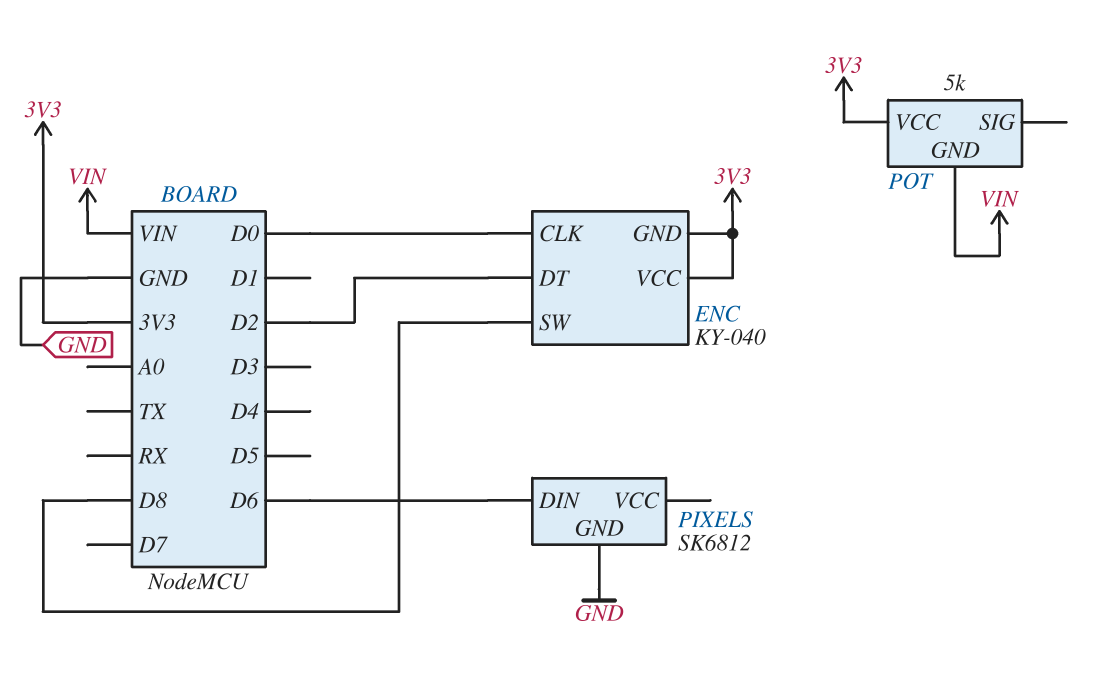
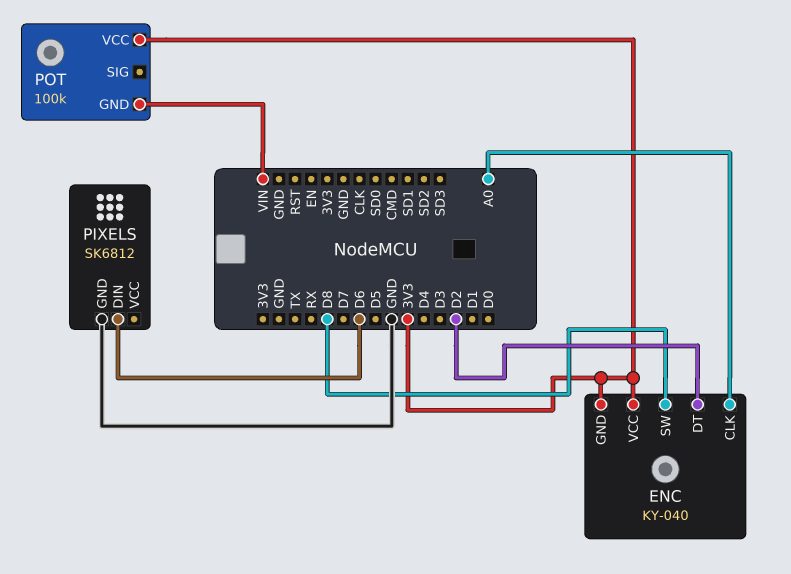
ENC pin CLK: D0 -> A0
POT: 5k -> 100k

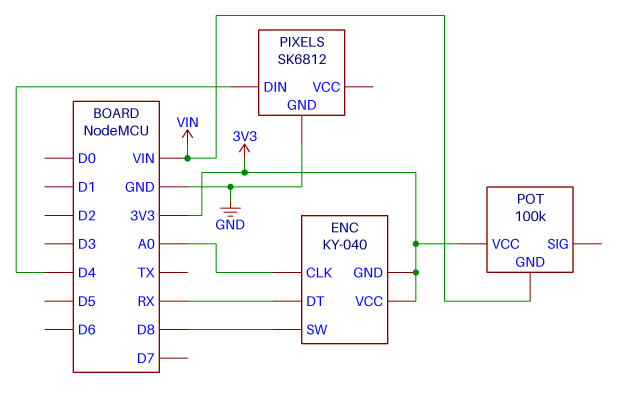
ENC pin DT: D2 -> RX
PIXELS pin DIN: D6 -> D4

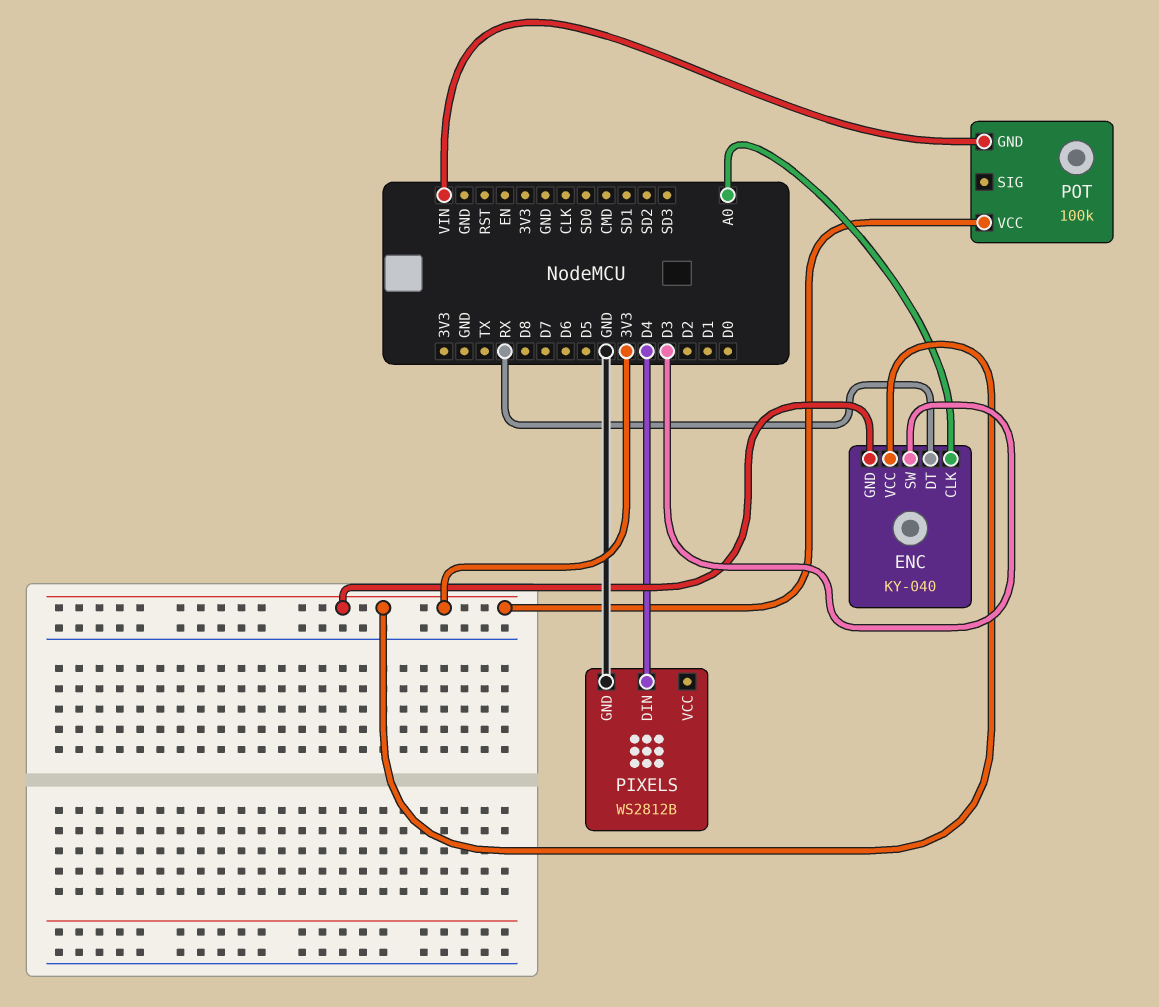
ENC pin SW: D8 -> D3
PIXELS: SK6812 -> WS2812B

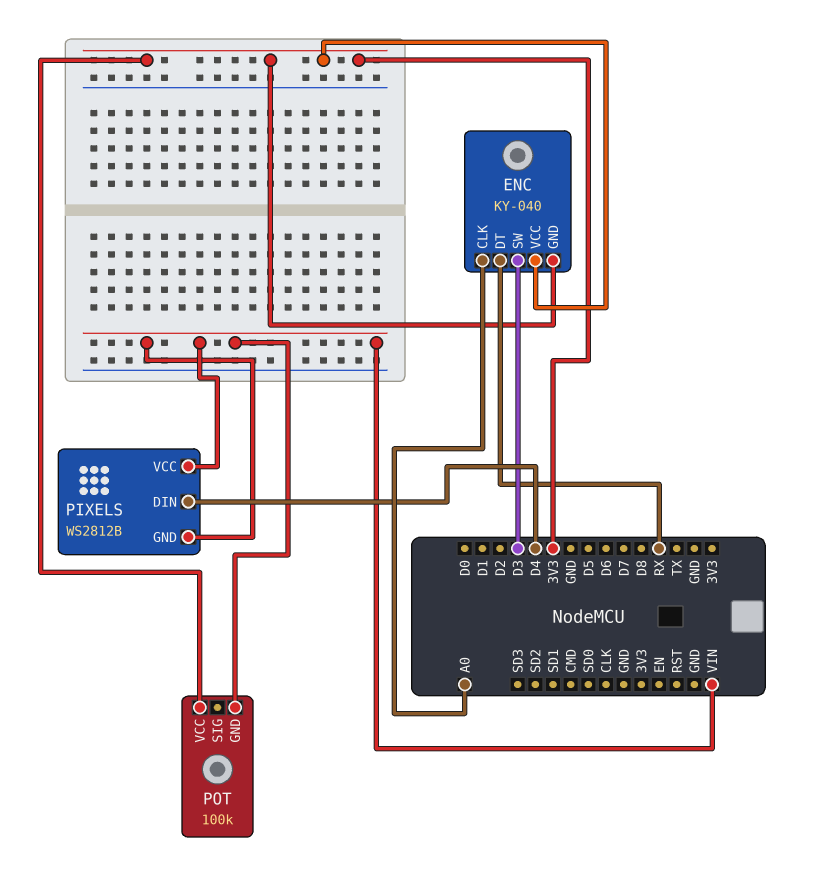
PIXELS pin GND: GND -> VIN
PIXELS pin VCC: none -> VIN

